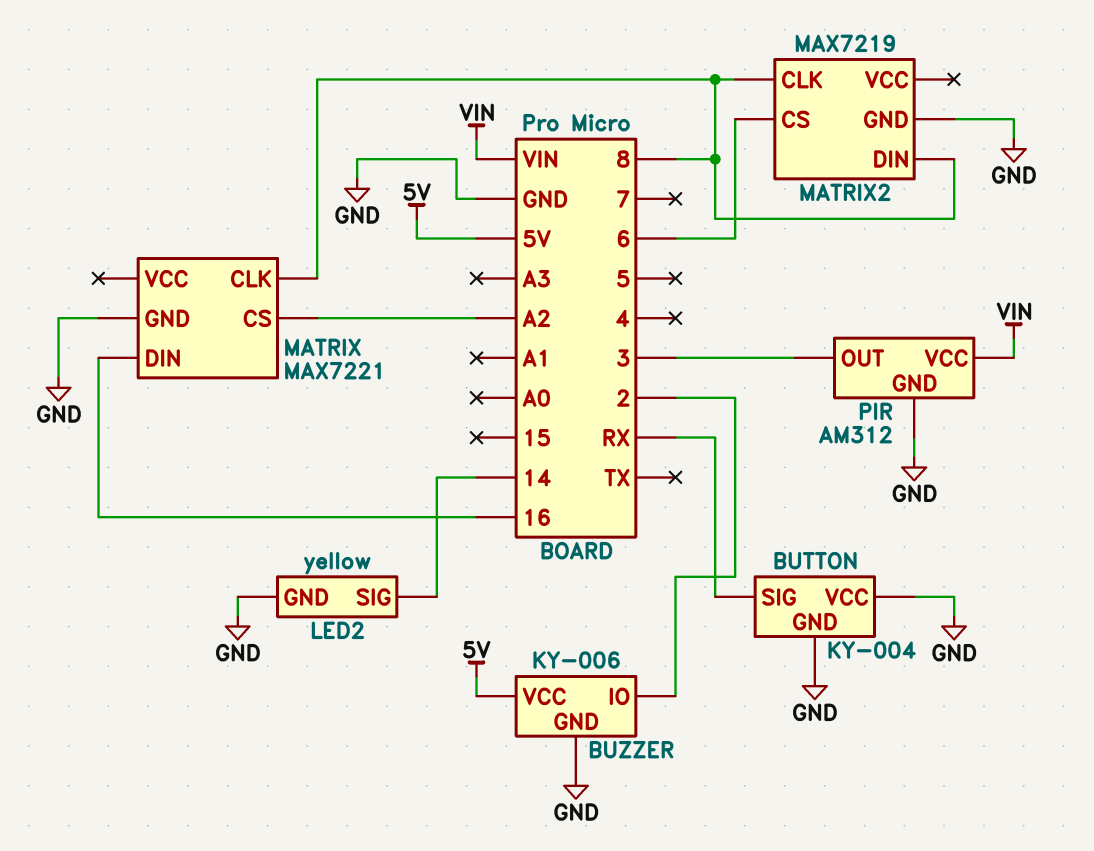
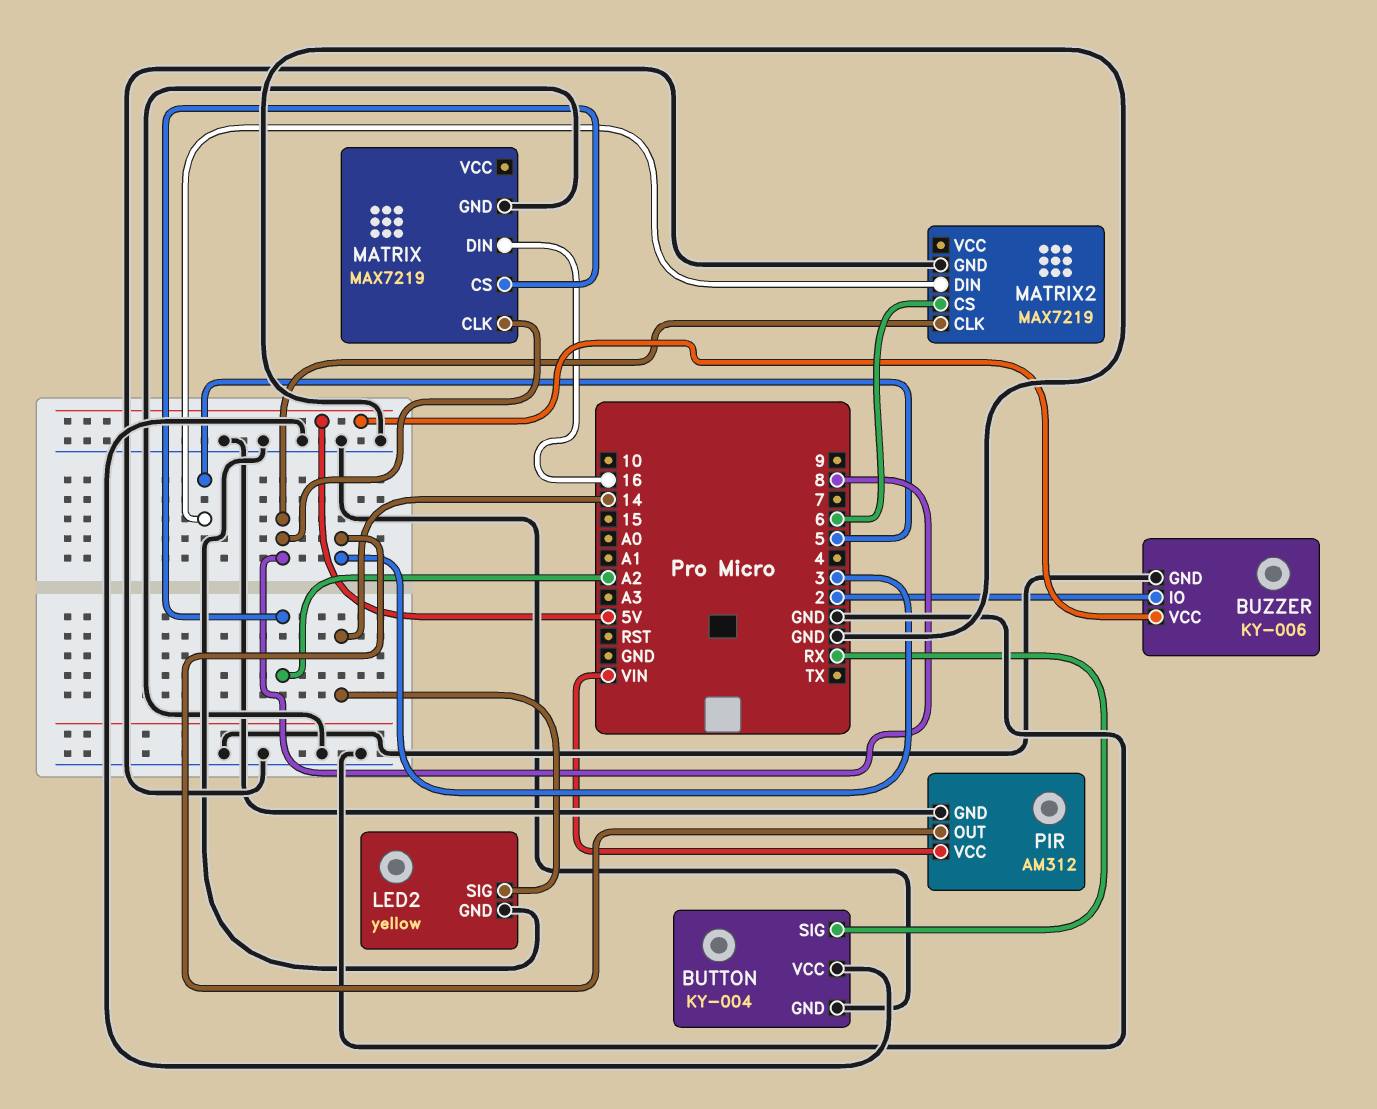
MATRIX: MAX7221 -> MAX7219
MATRIX2 pin DIN: 8 -> 5

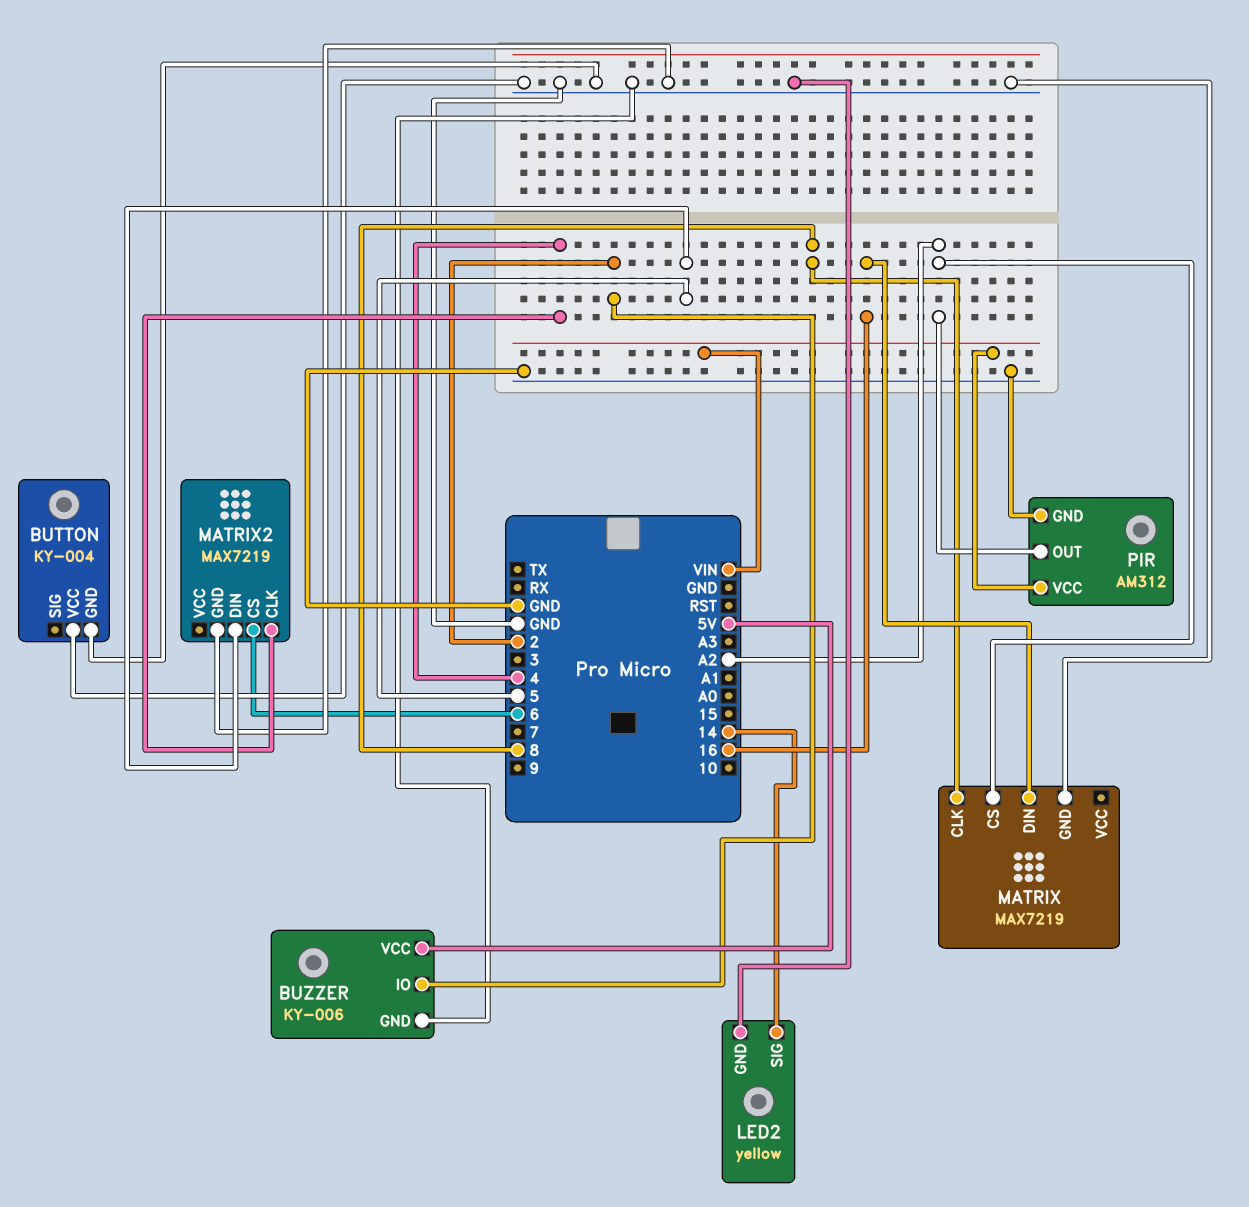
BUTTON pin SIG: RX -> none
MATRIX2 pin CLK: 8 -> 4
PIR pin OUT: 3 -> A2

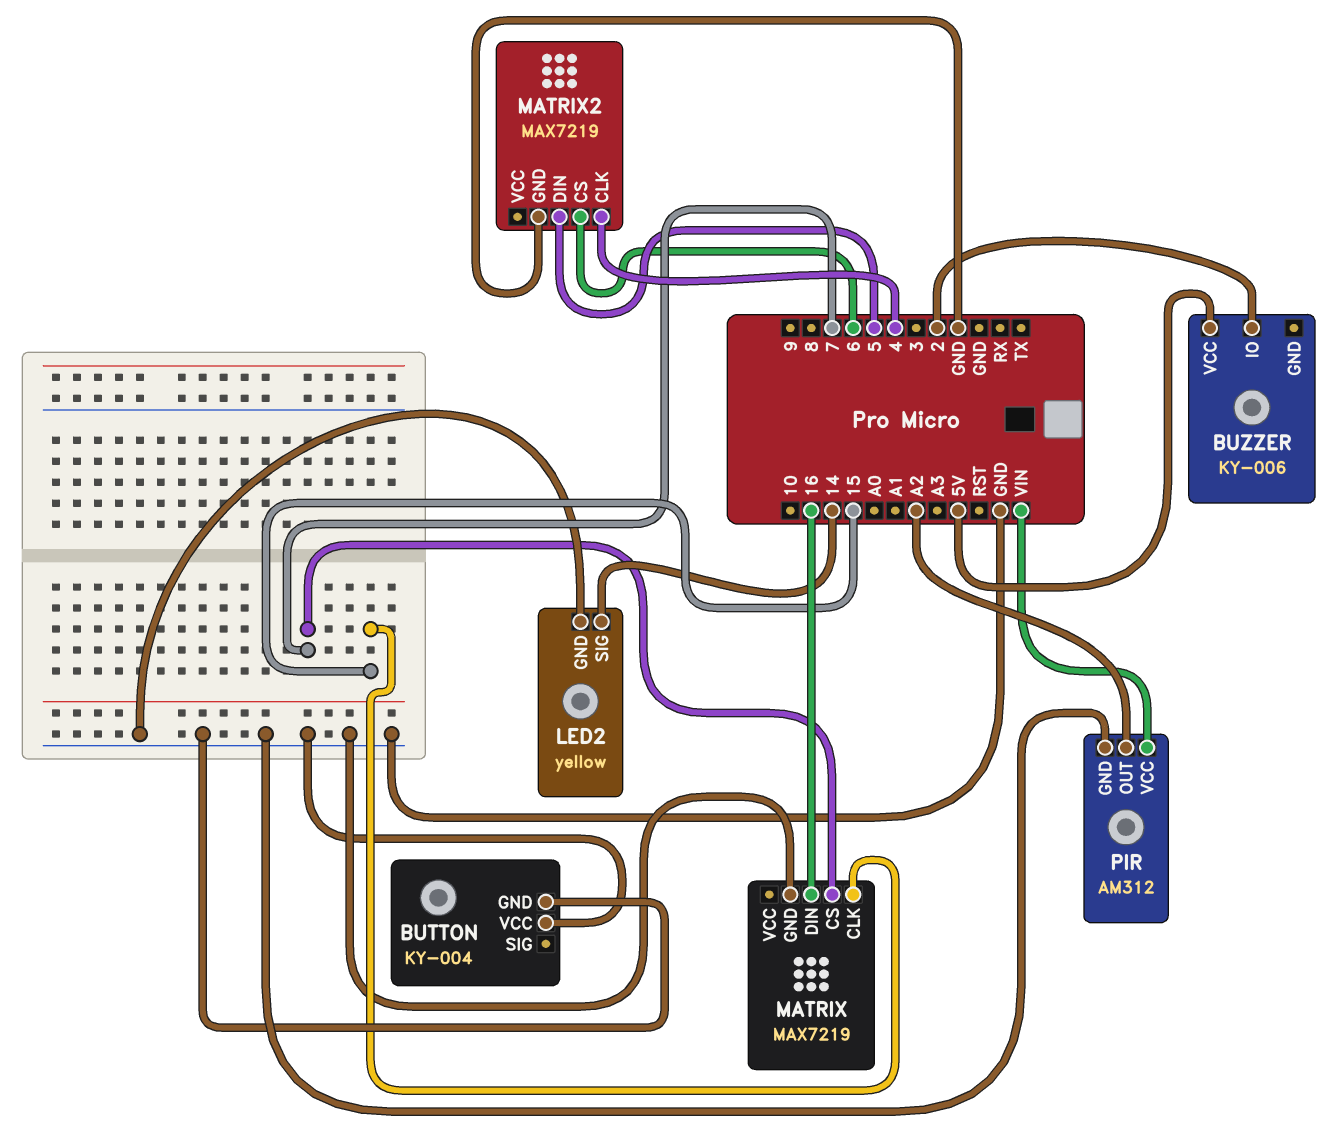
BUZZER pin GND: GND -> none
MATRIX pin CLK: 8 -> 15
MATRIX pin CS: A2 -> 7

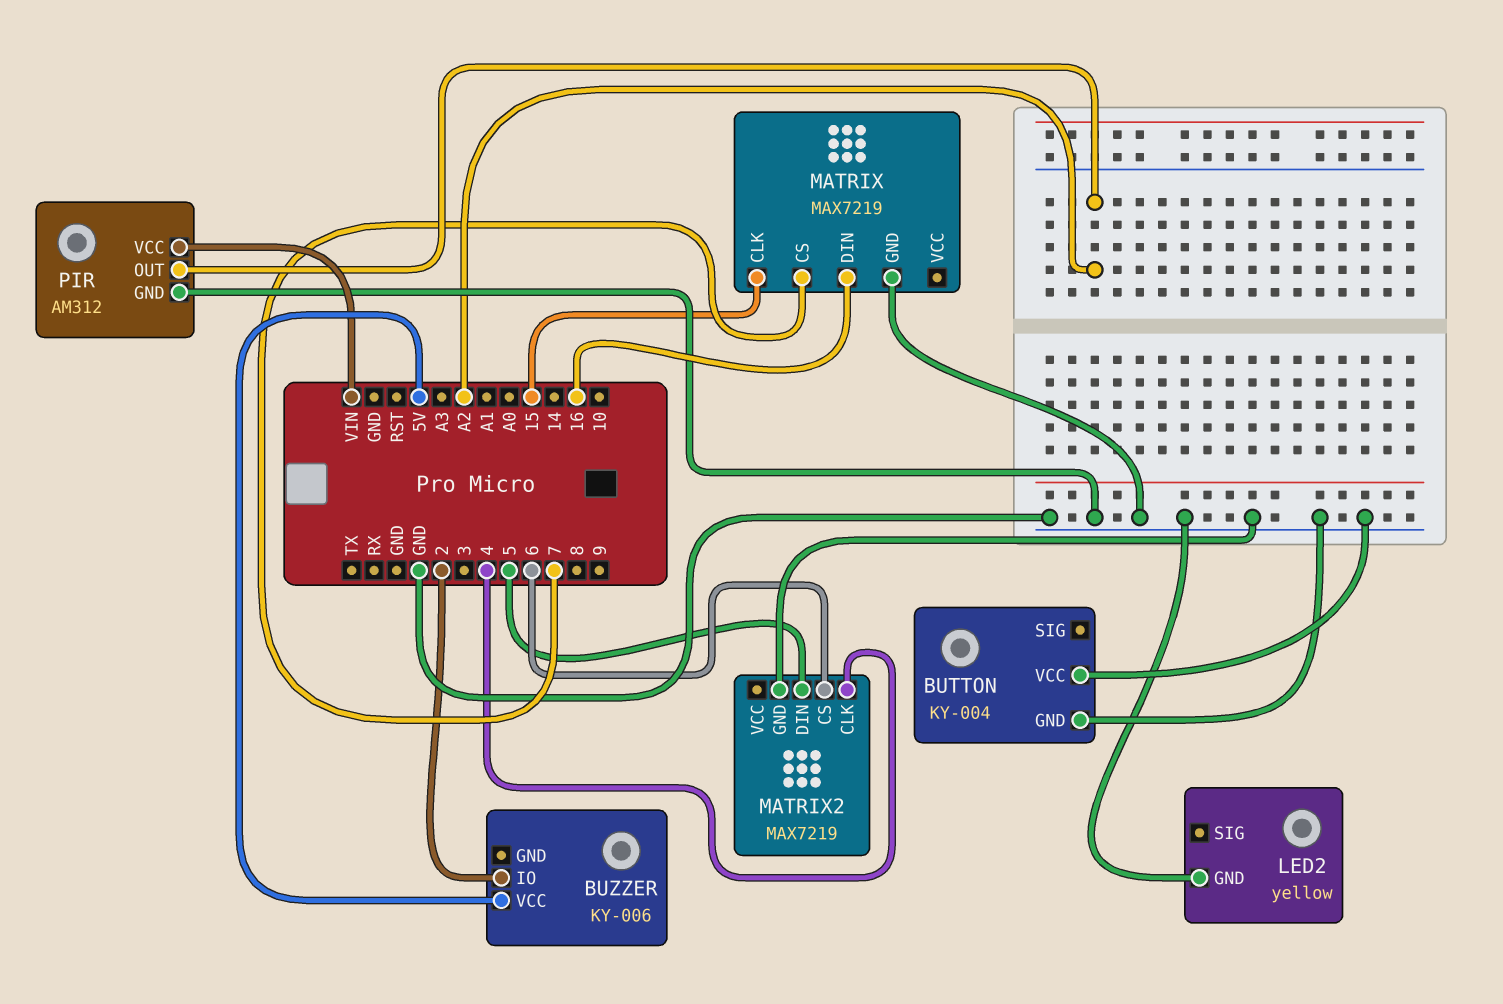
LED2 pin SIG: 14 -> none

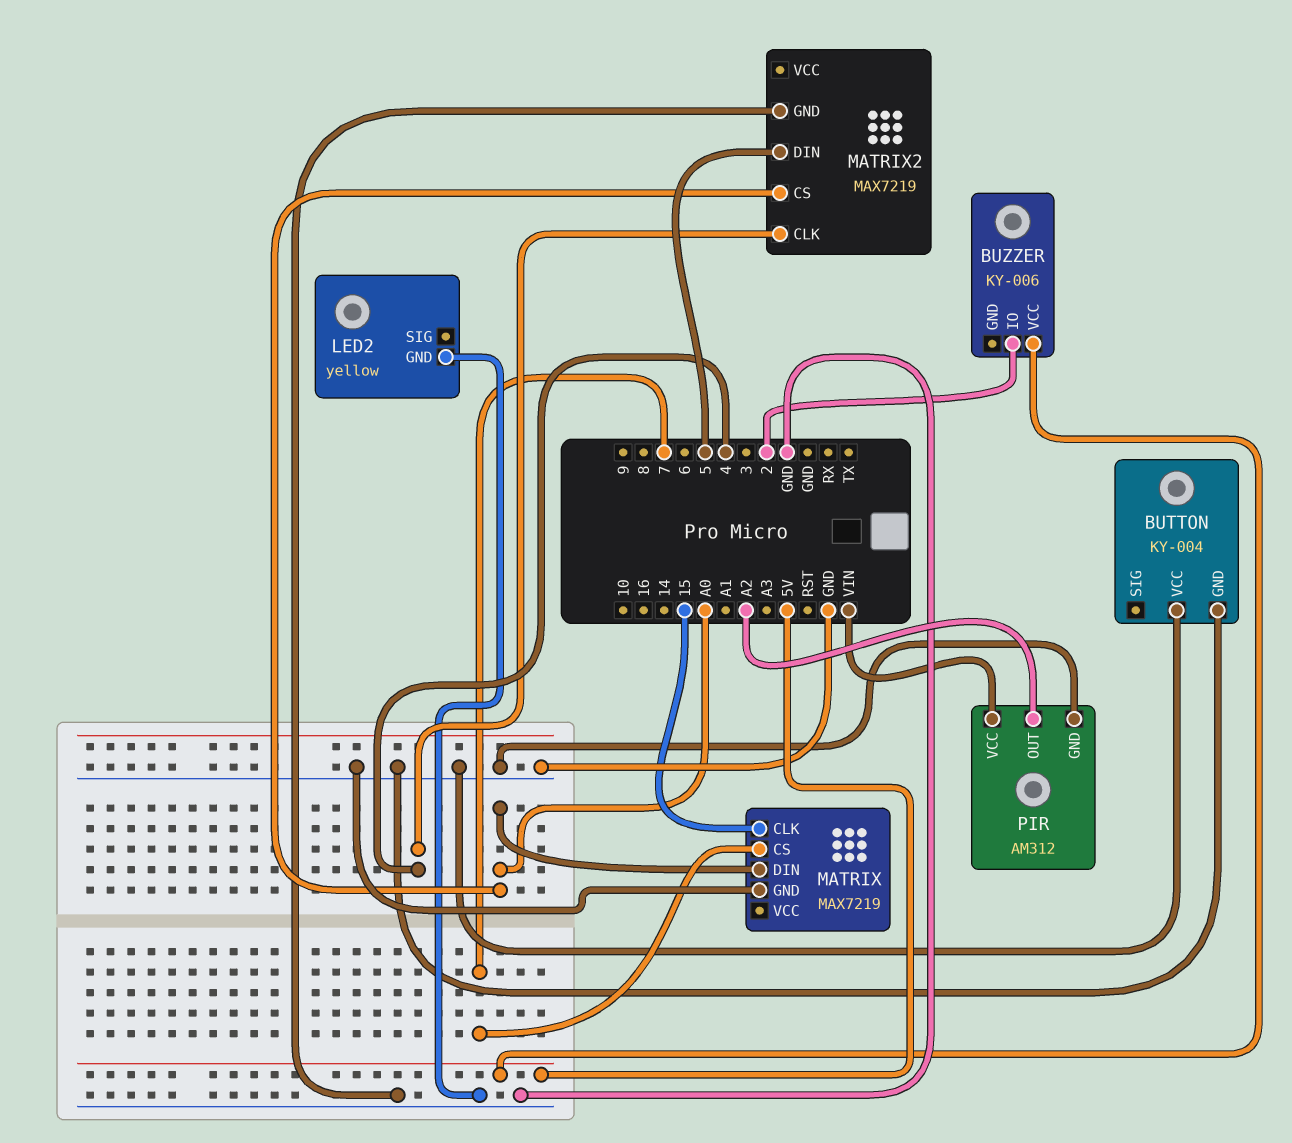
MATRIX pin DIN: 16 -> A0
MATRIX2 pin CS: 6 -> A0

